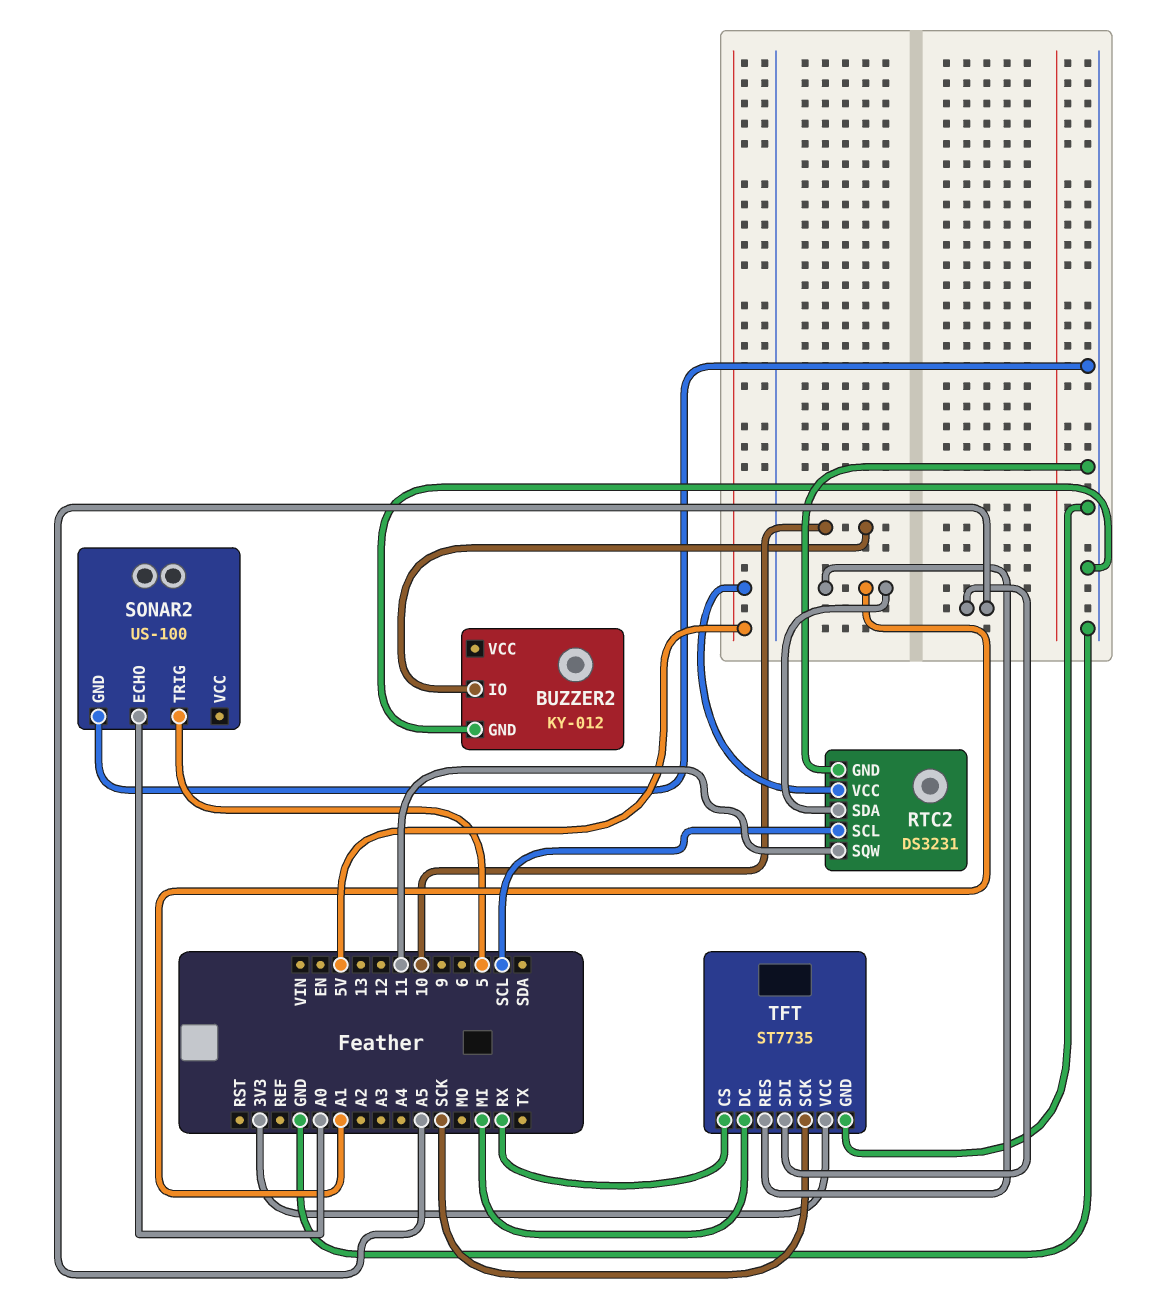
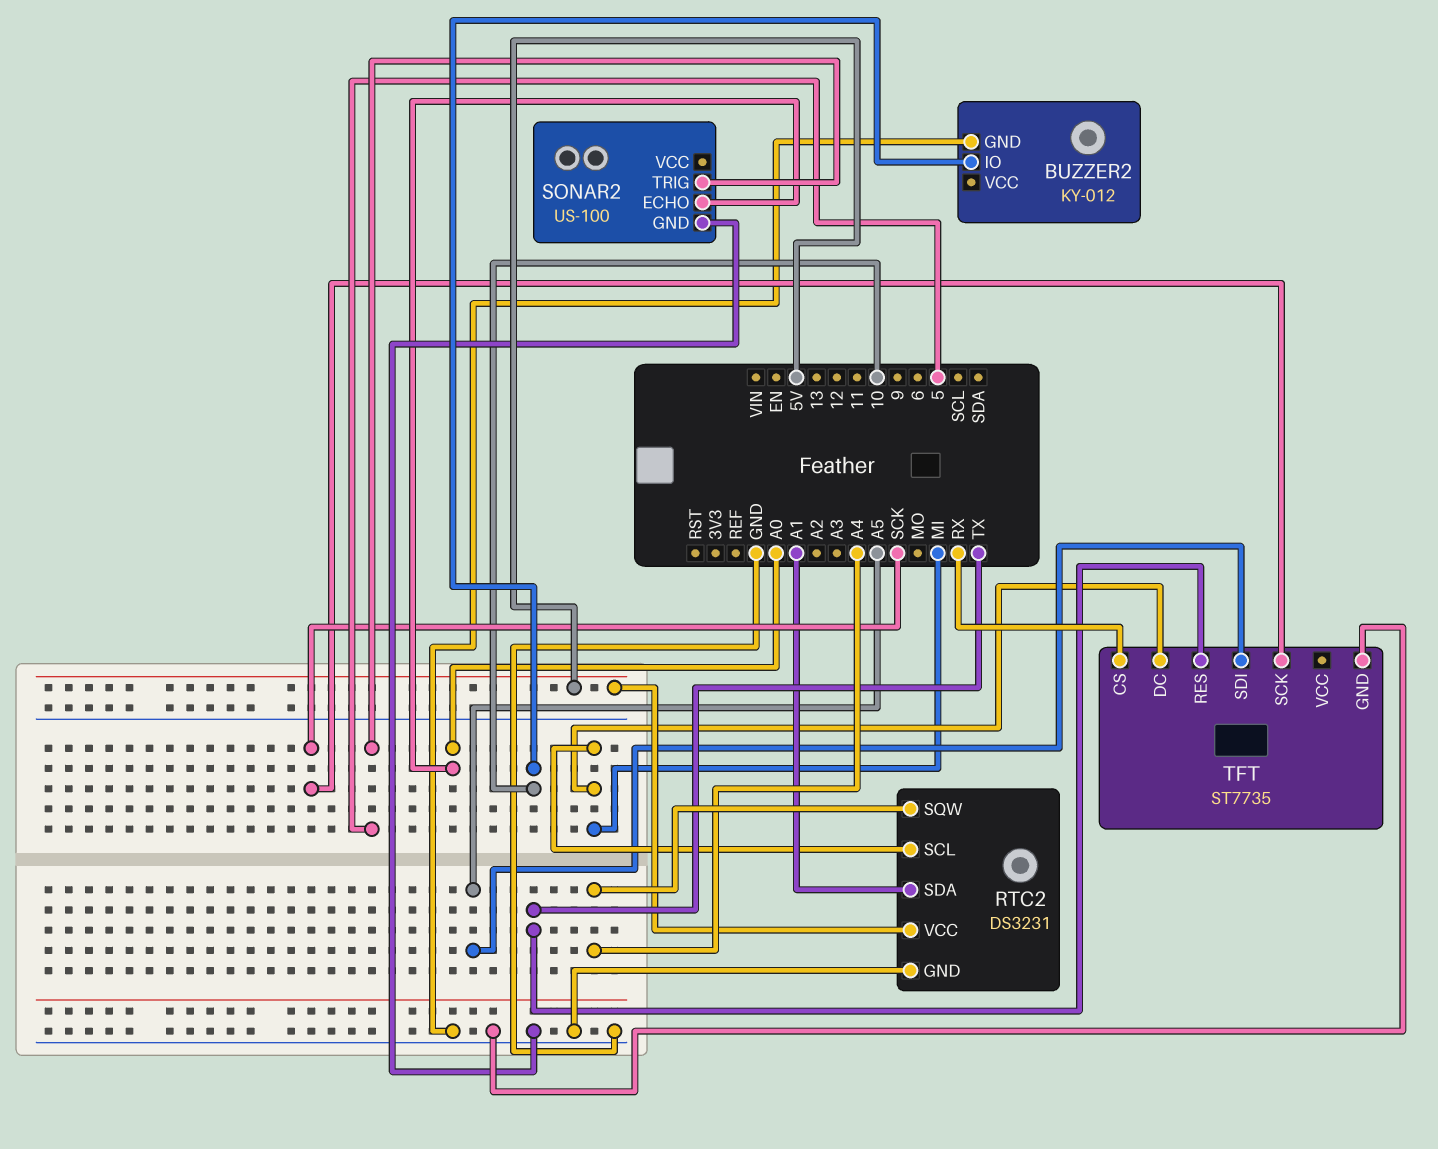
RTC2 pin SCL: SCL -> MI
RTC2 pin SQW: 11 -> A4
TFT pin RES: A1 -> TX
TFT pin VCC: 3V3 -> none

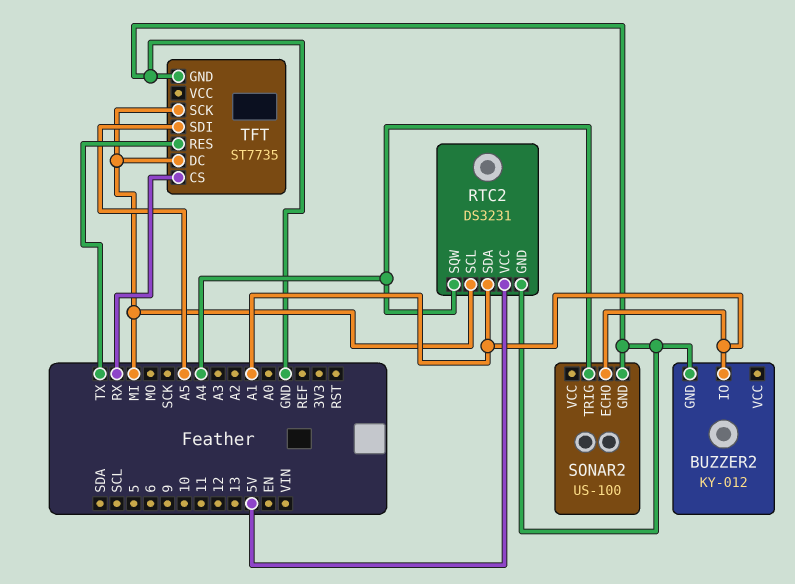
BUZZER2 pin IO: 10 -> A1
SONAR2 pin ECHO: A0 -> A1
SONAR2 pin TRIG: 5 -> A4
TFT pin SCK: SCK -> MI

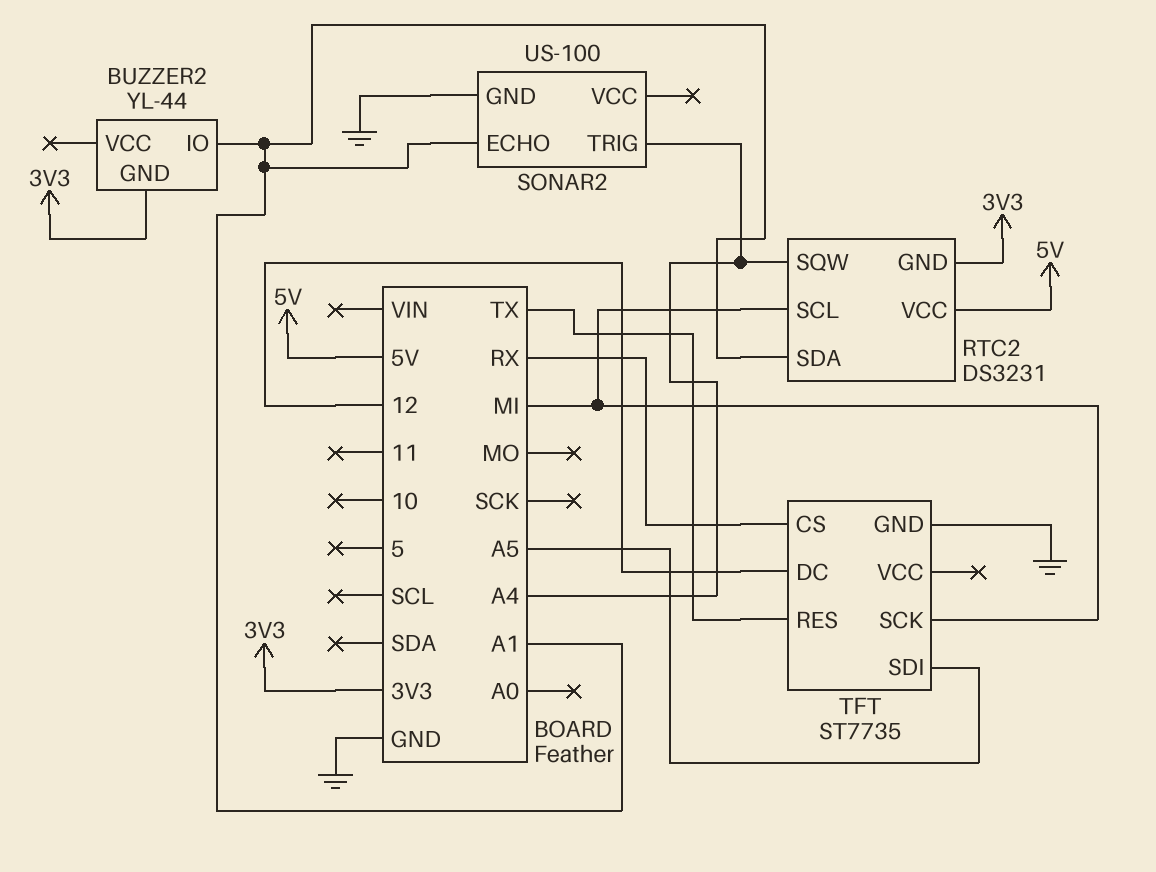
BUZZER2: KY-012 -> YL-44
BUZZER2 pin GND: GND -> 3V3
RTC2 pin GND: GND -> 3V3
TFT pin DC: MI -> 12

